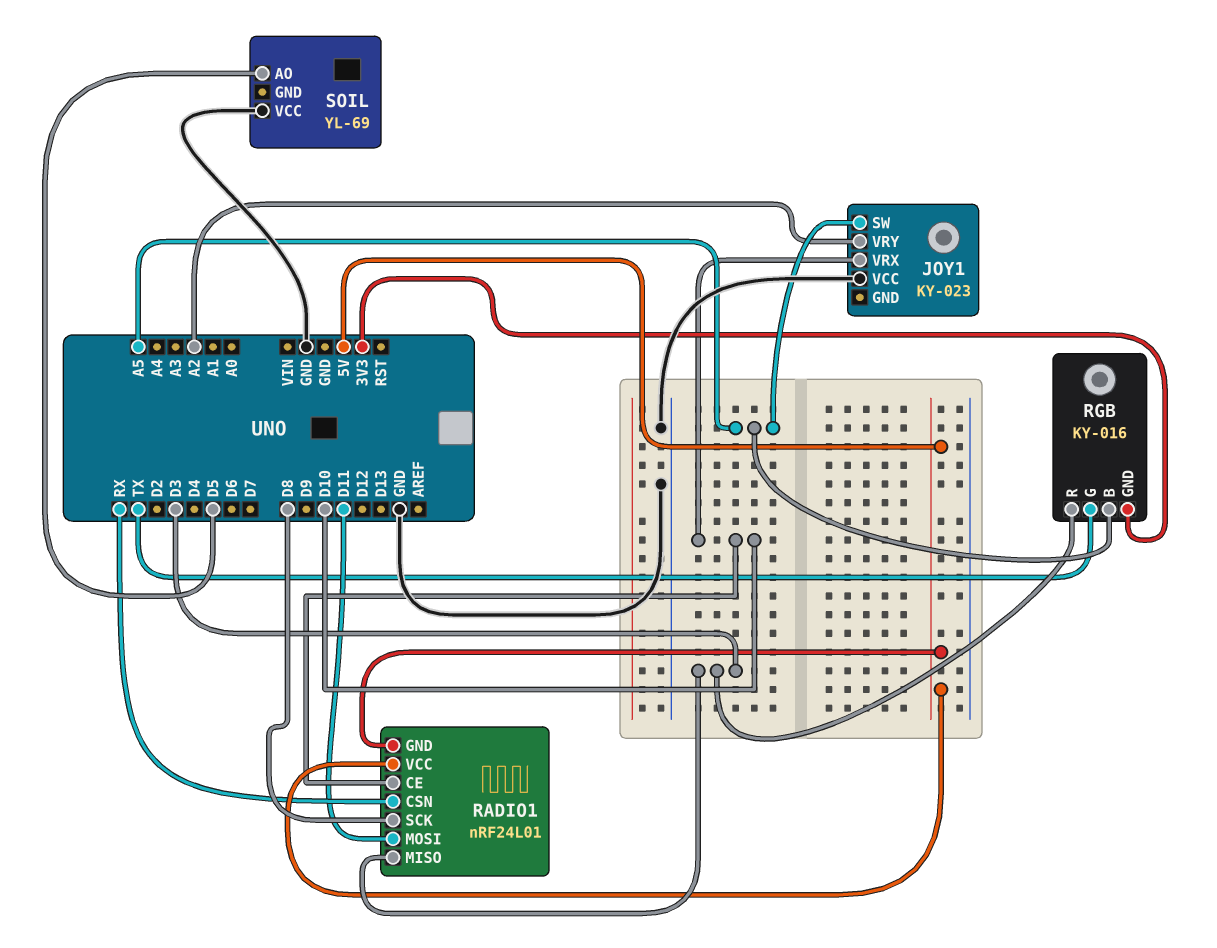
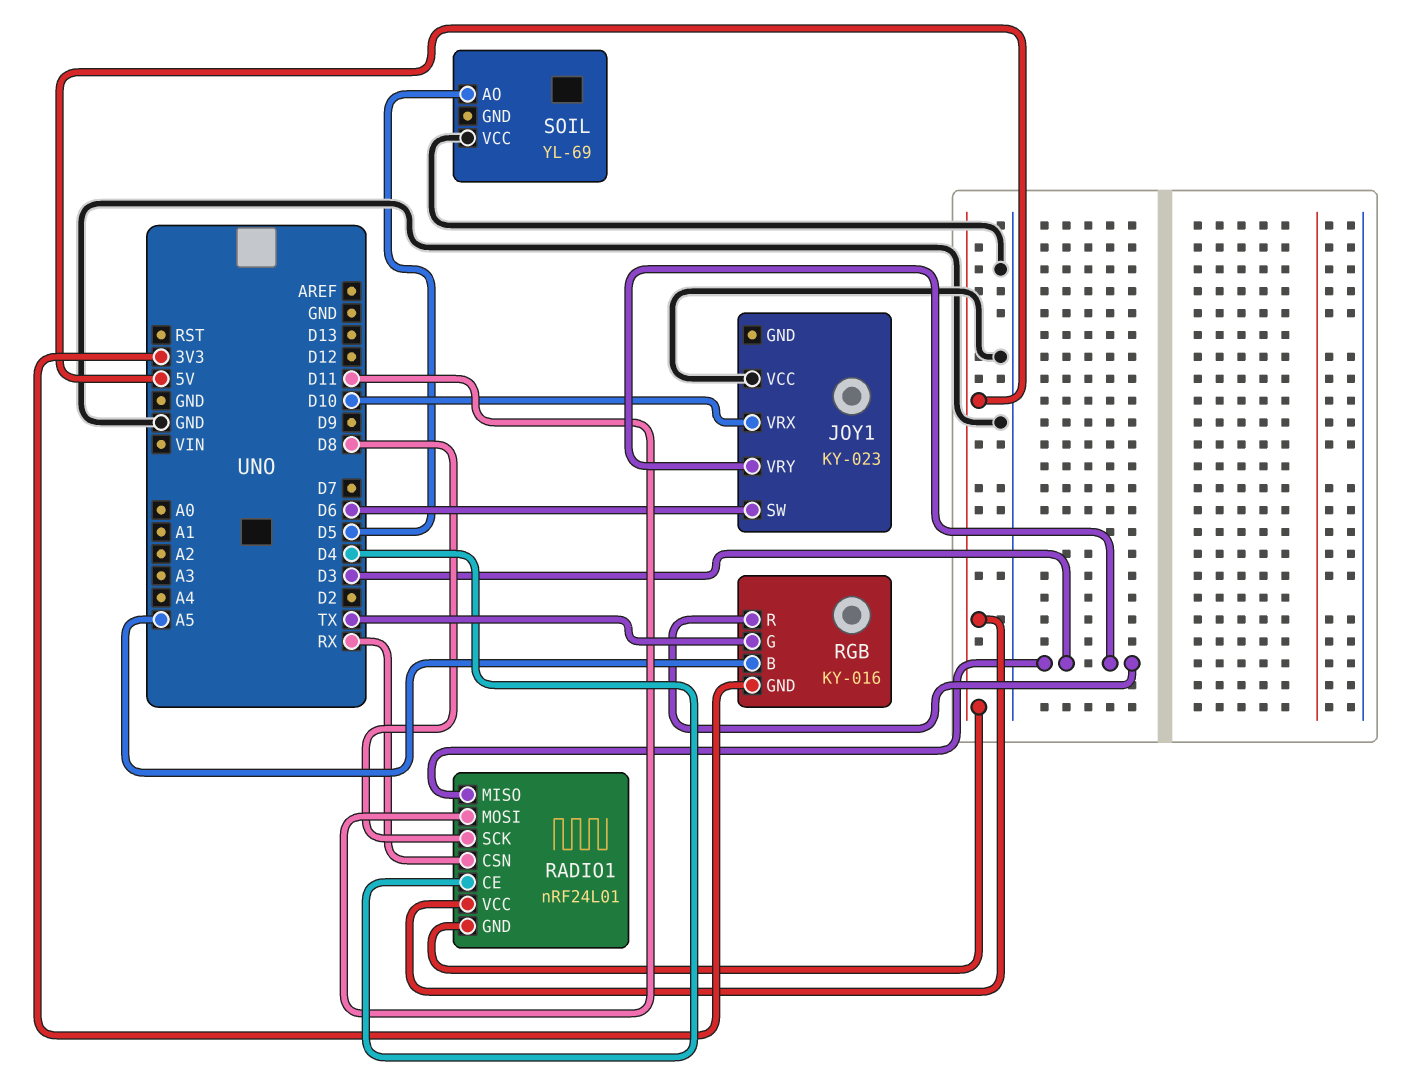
JOY1 pin SW: A5 -> D6
JOY1 pin VRY: A2 -> D3
RADIO1 pin CE: D10 -> D4

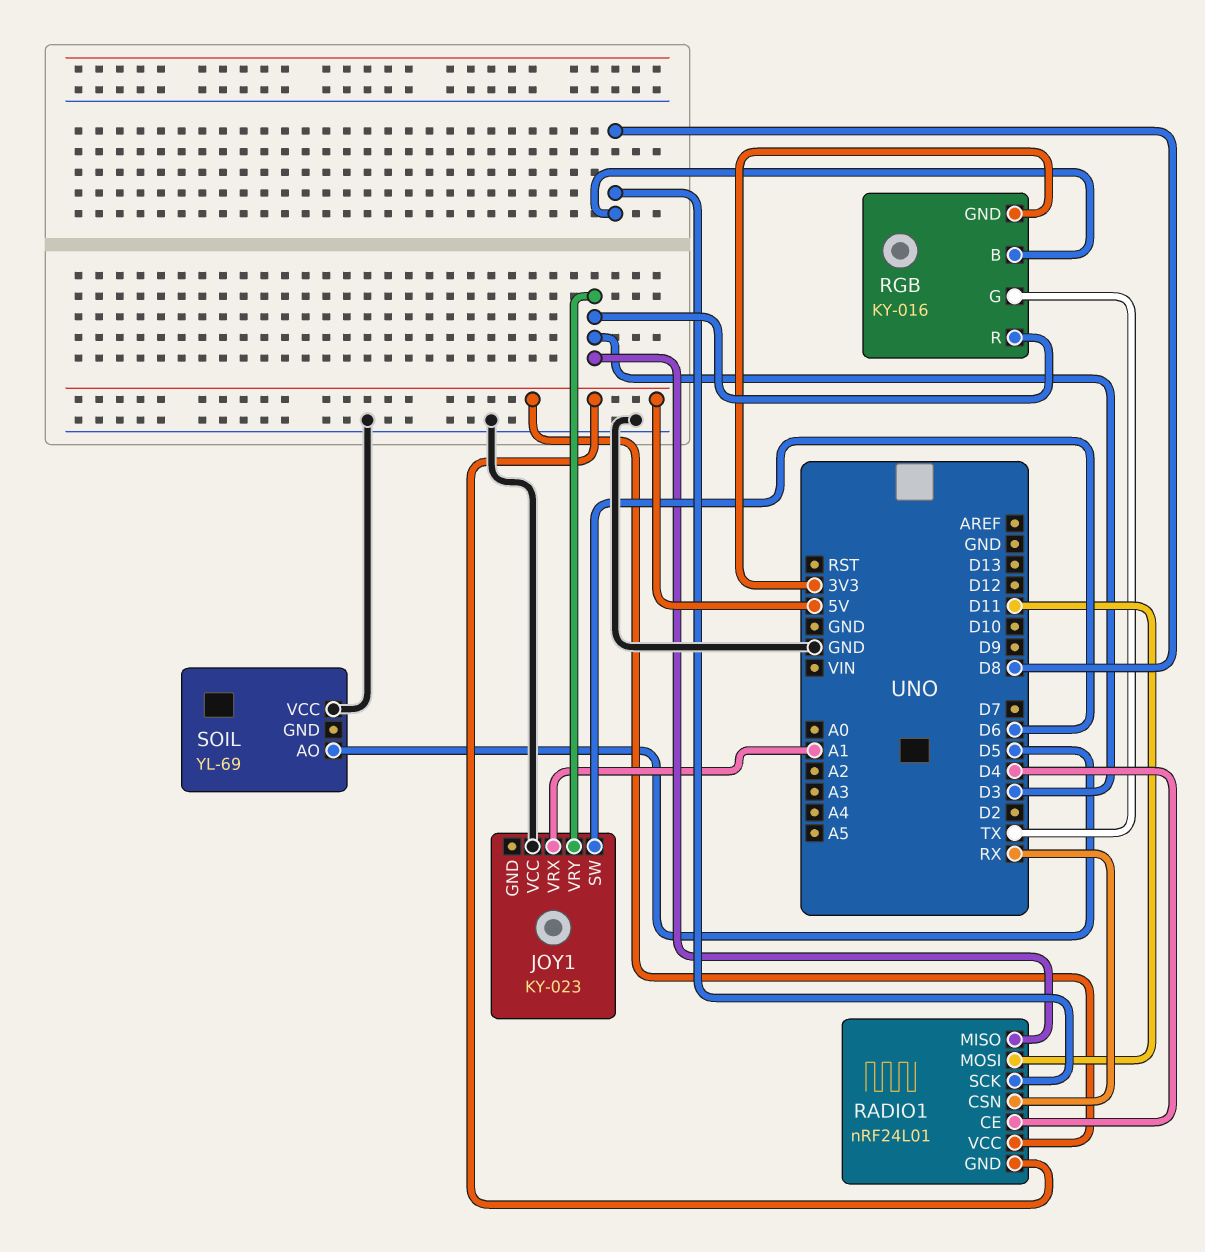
JOY1 pin VRX: D10 -> A1
RGB pin B: A5 -> D8

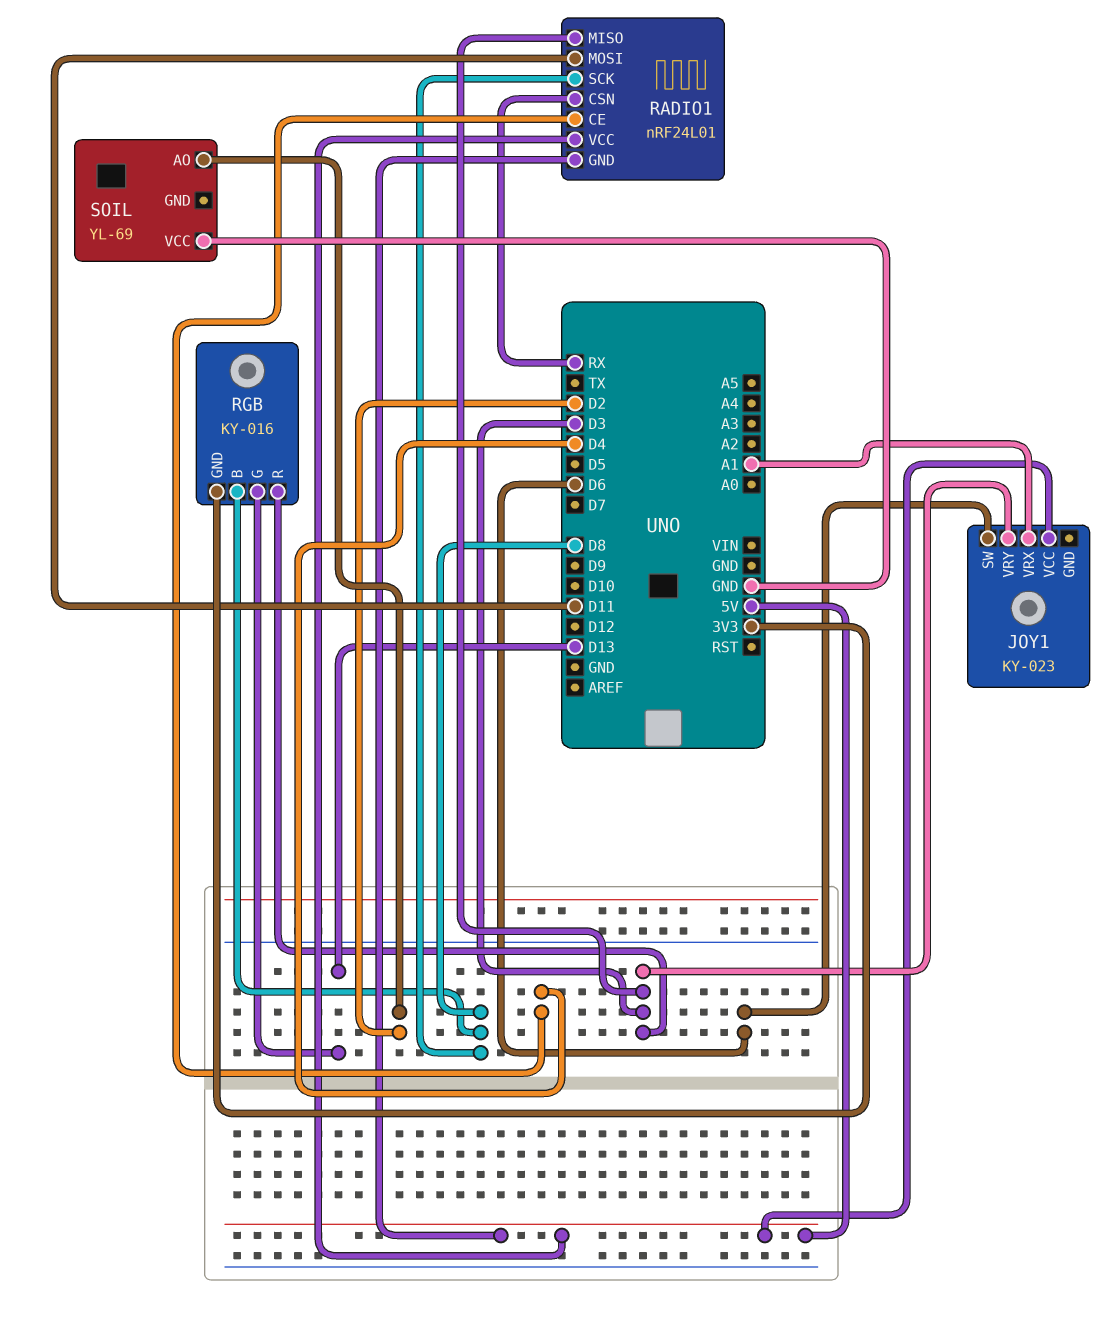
JOY1 pin VCC: GND -> 5V
RGB pin G: TX -> D13
SOIL pin AO: D5 -> D2

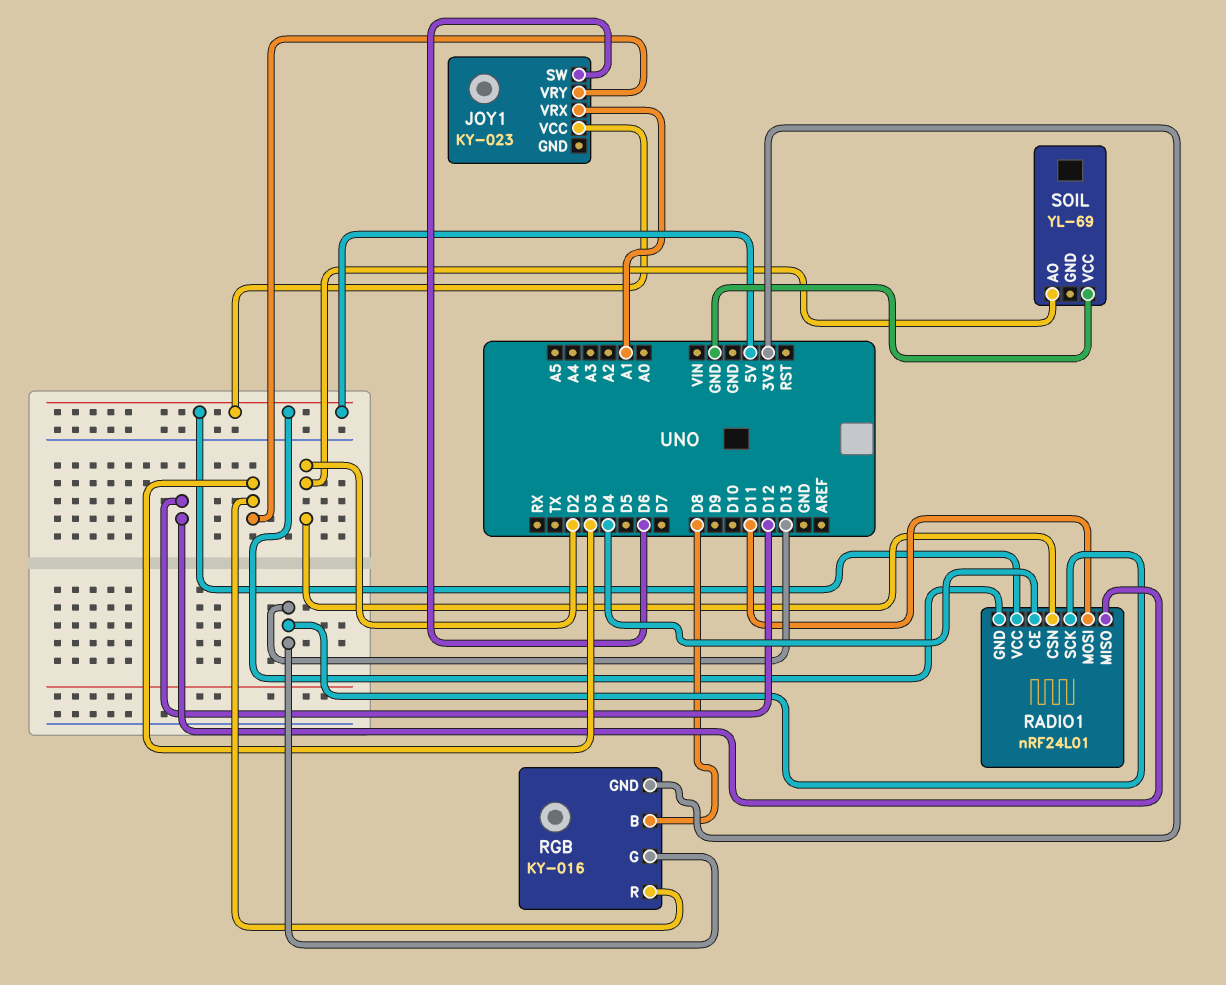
RADIO1 pin CSN: RX -> D2
RADIO1 pin MISO: D3 -> D12
RADIO1 pin SCK: D8 -> D13

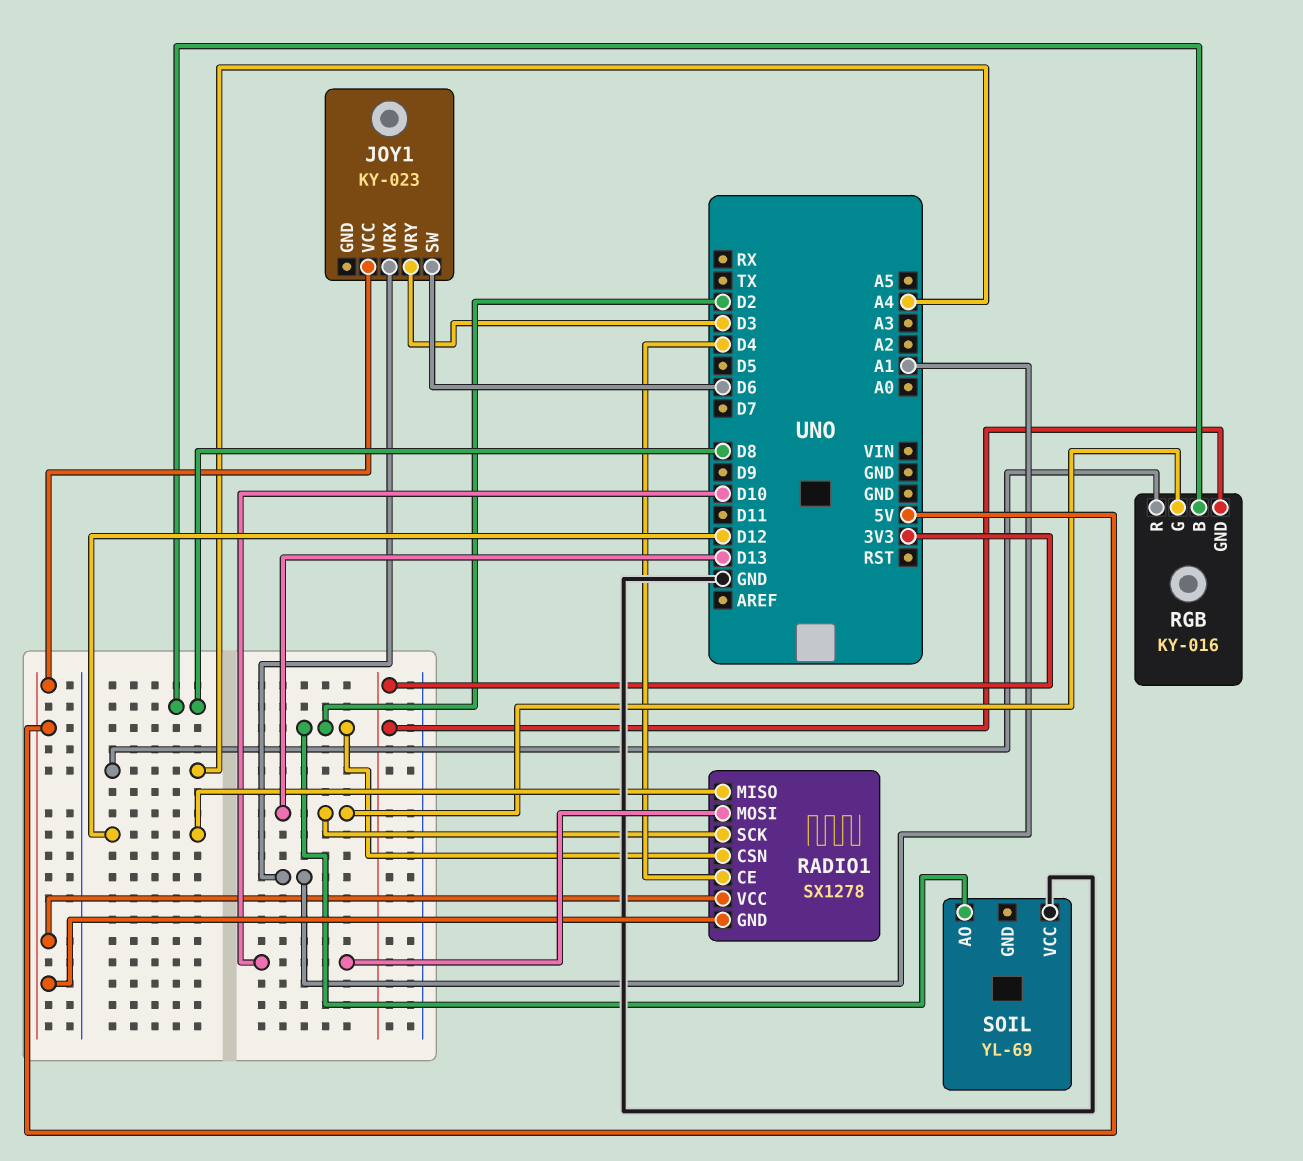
RADIO1: nRF24L01 -> SX1278
RADIO1 pin MOSI: D11 -> D10
RGB pin R: D3 -> A4

